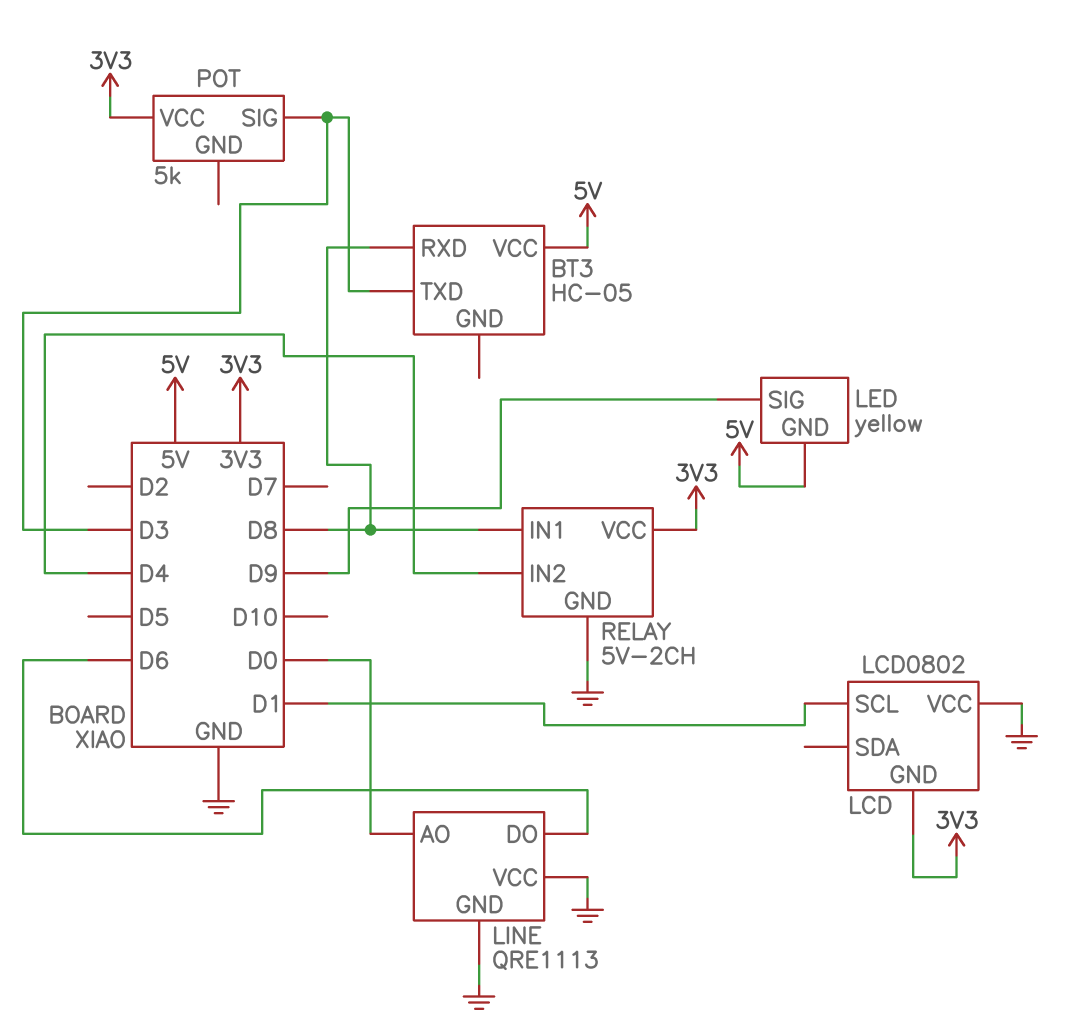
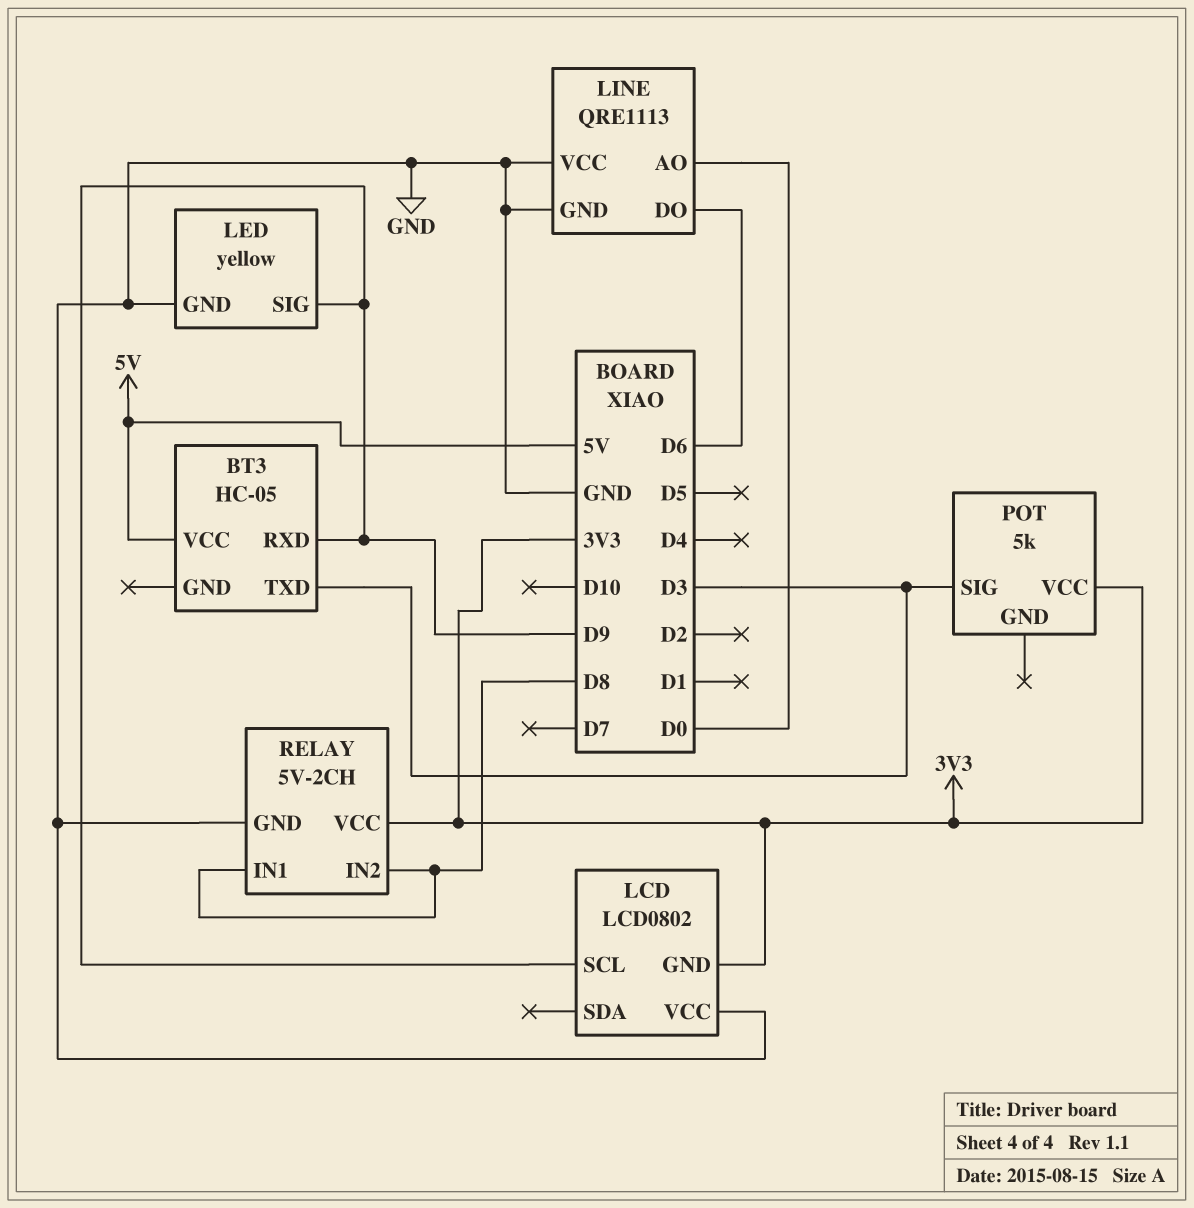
BT3 pin RXD: D8 -> D9
LCD pin SCL: D1 -> D9
LED pin GND: 5V -> GND
RELAY pin IN2: D4 -> D8

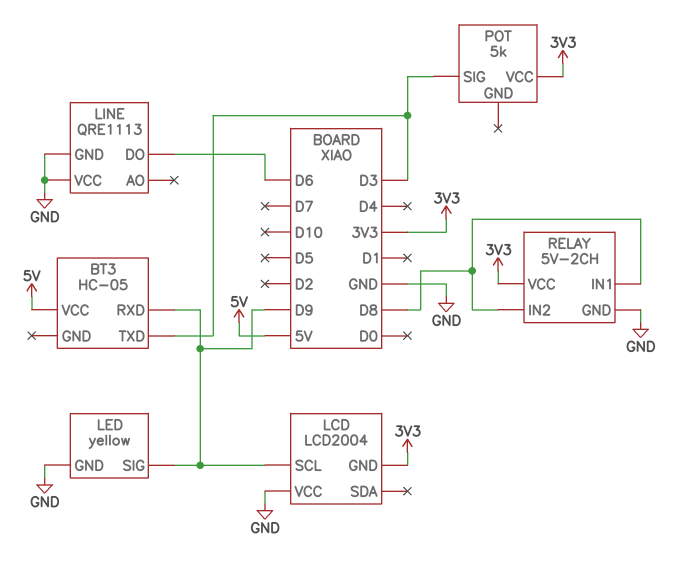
LCD: LCD0802 -> LCD2004
LINE pin AO: D0 -> none

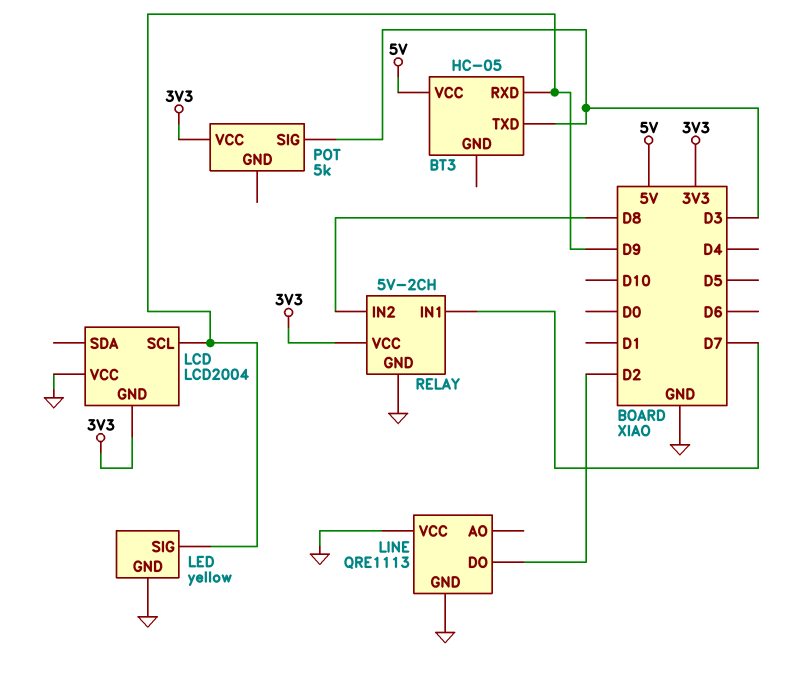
LINE pin DO: D6 -> D2
RELAY pin IN1: D8 -> D7

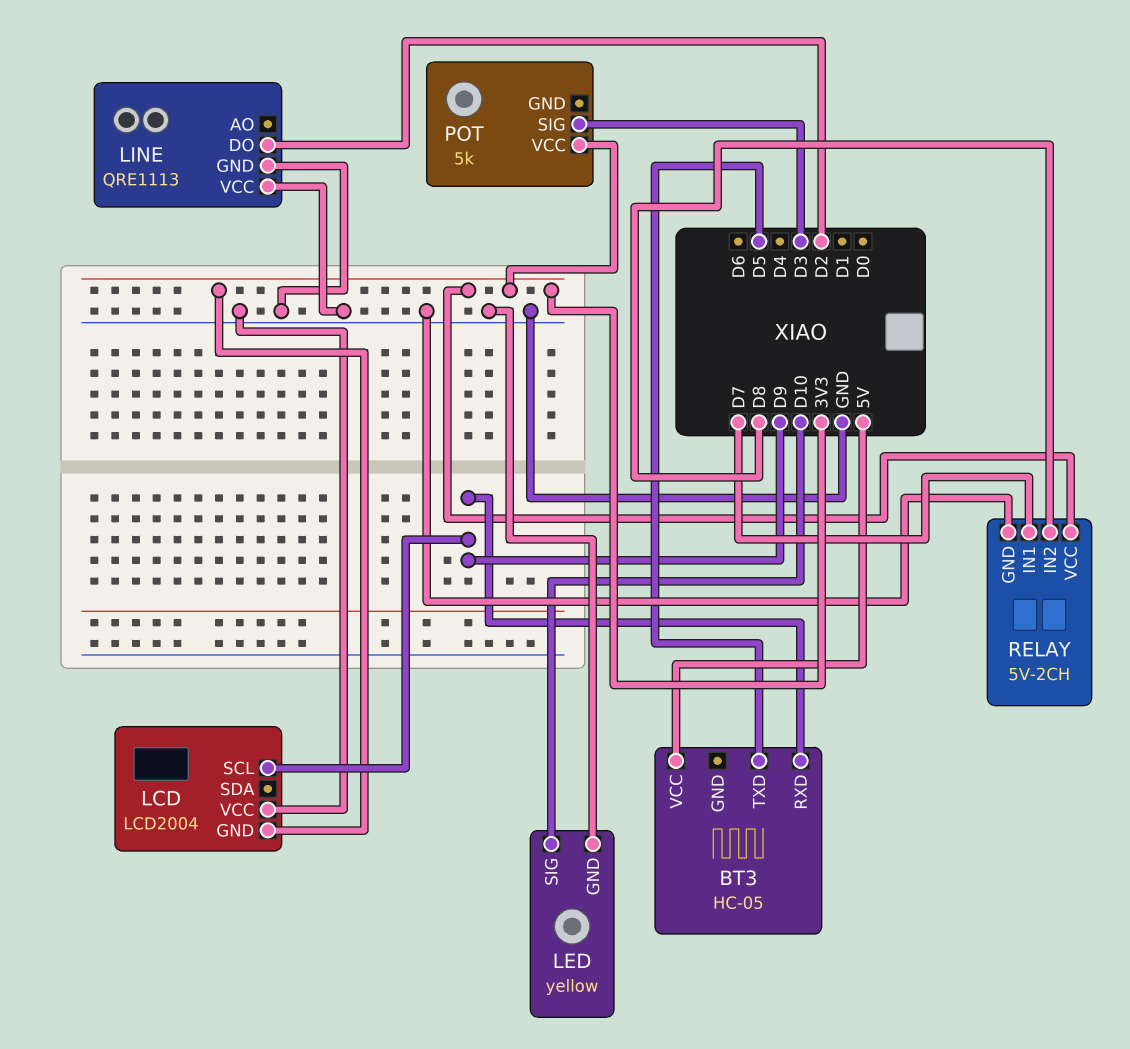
BT3 pin TXD: D3 -> D5
LED pin SIG: D9 -> D10

